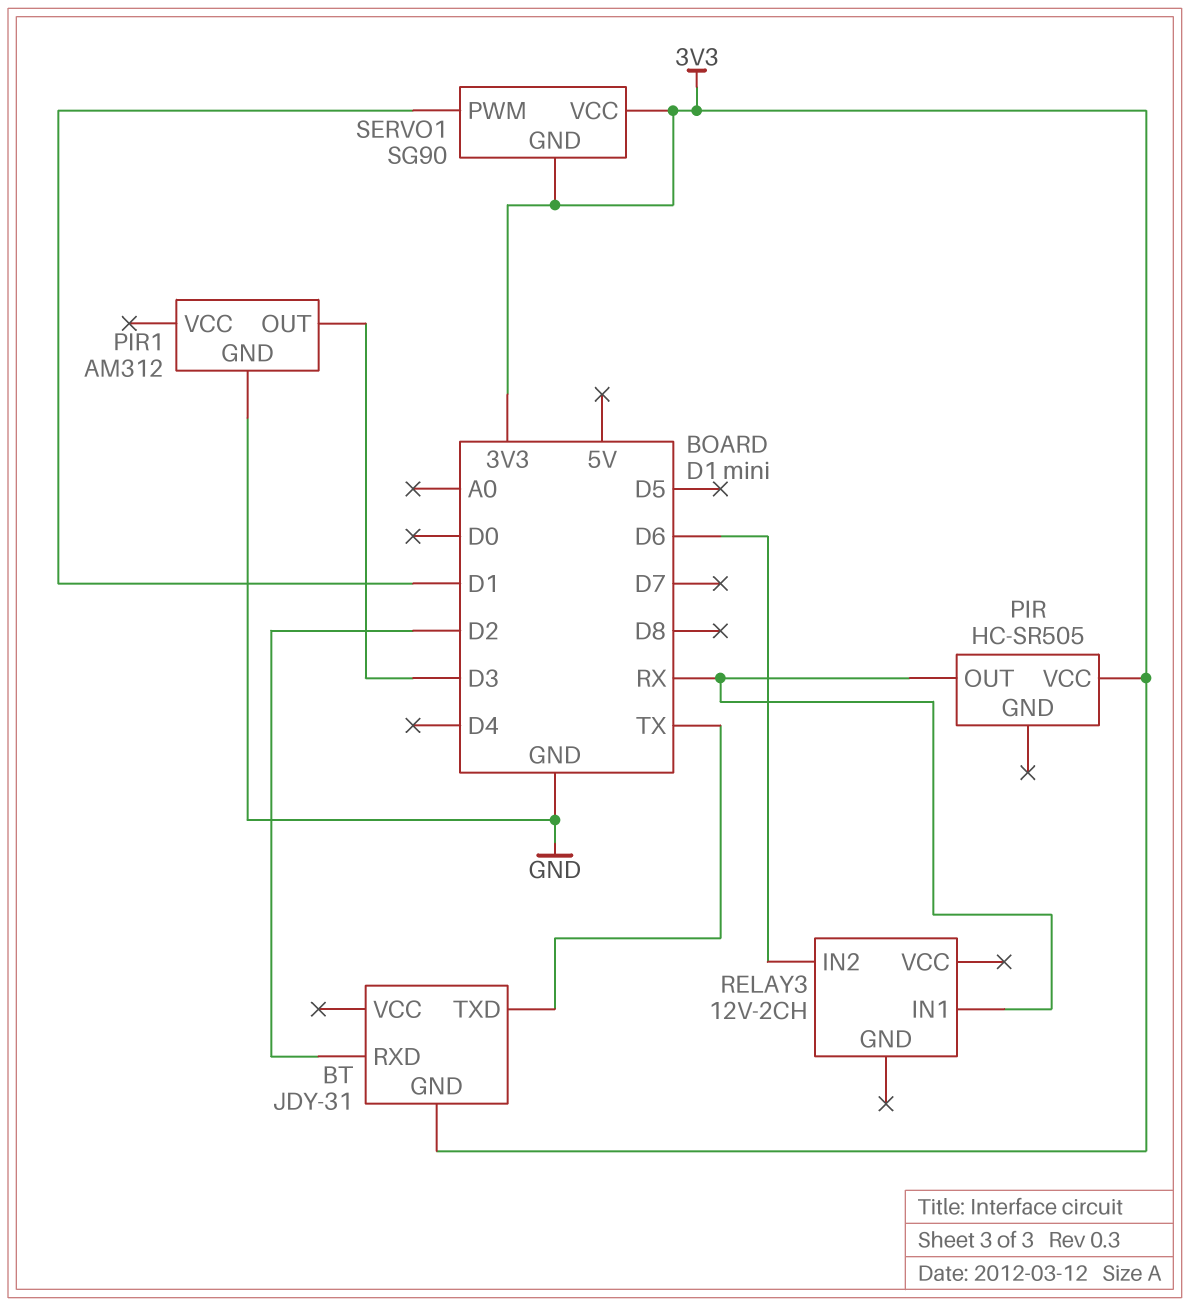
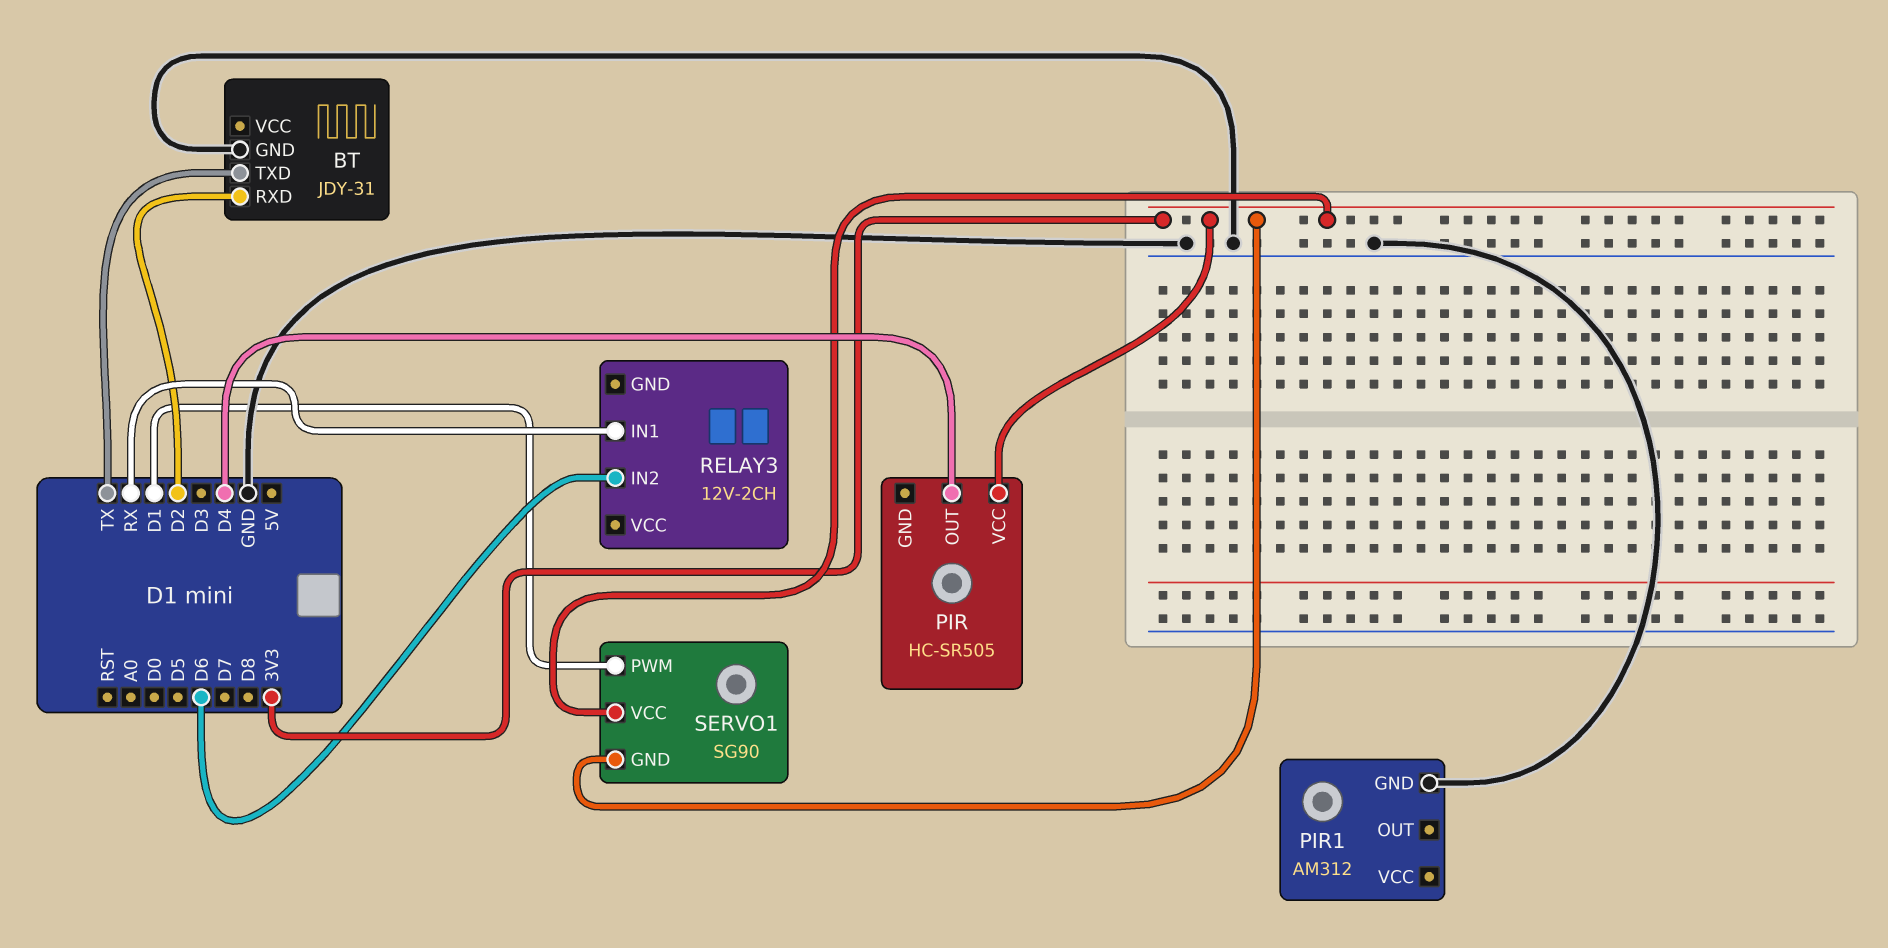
BT pin GND: 3V3 -> GND
PIR pin OUT: RX -> D4
PIR1 pin OUT: D3 -> none

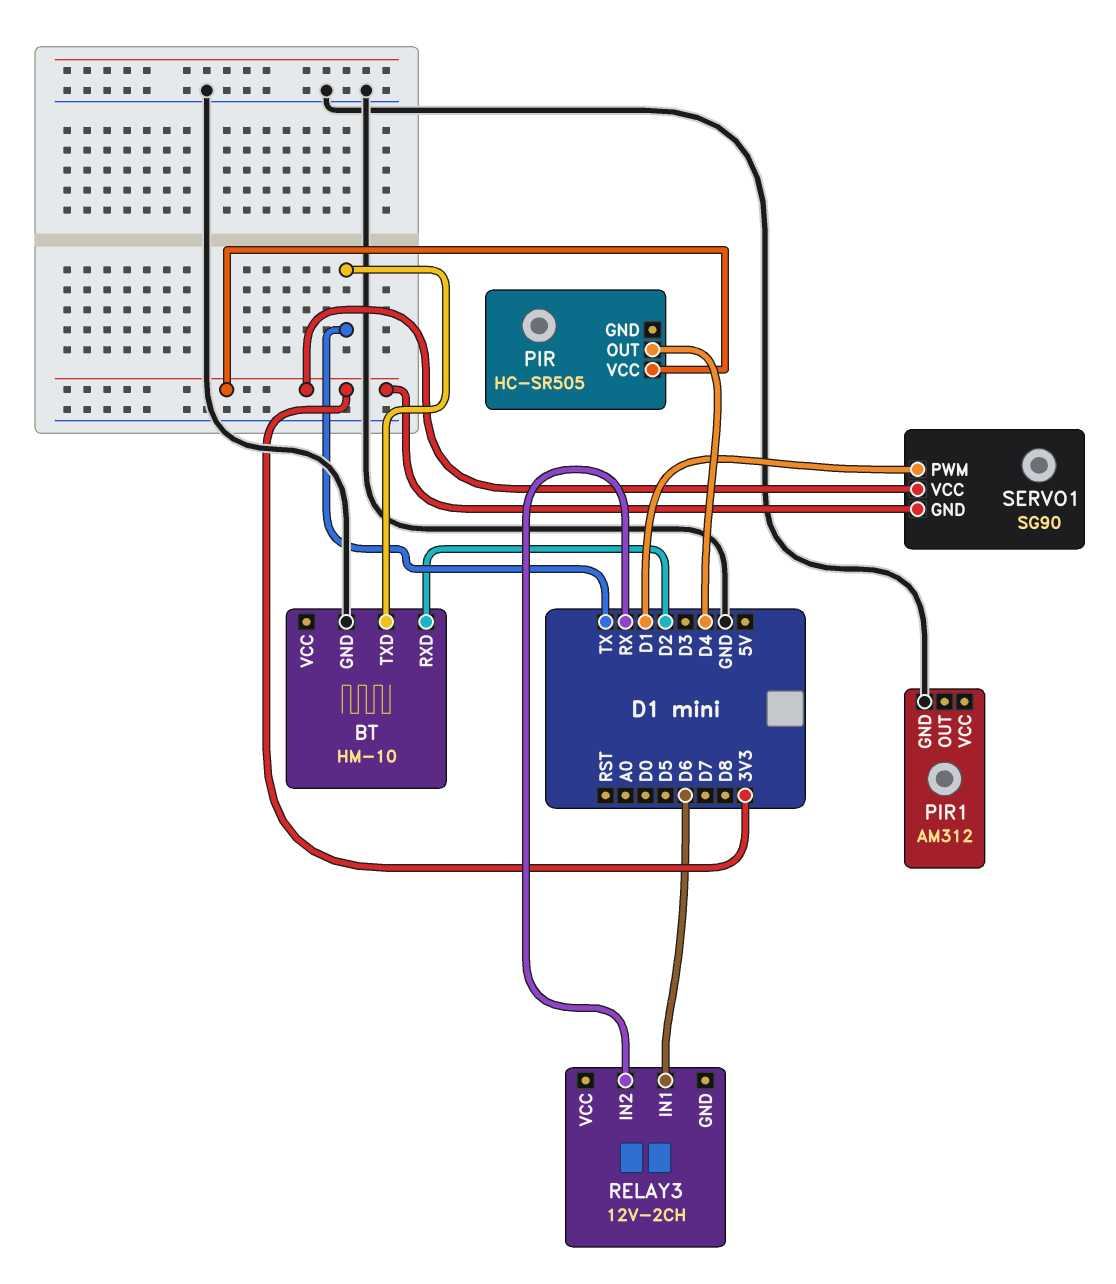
BT: JDY-31 -> HM-10
RELAY3 pin IN1: RX -> D6
RELAY3 pin IN2: D6 -> RX

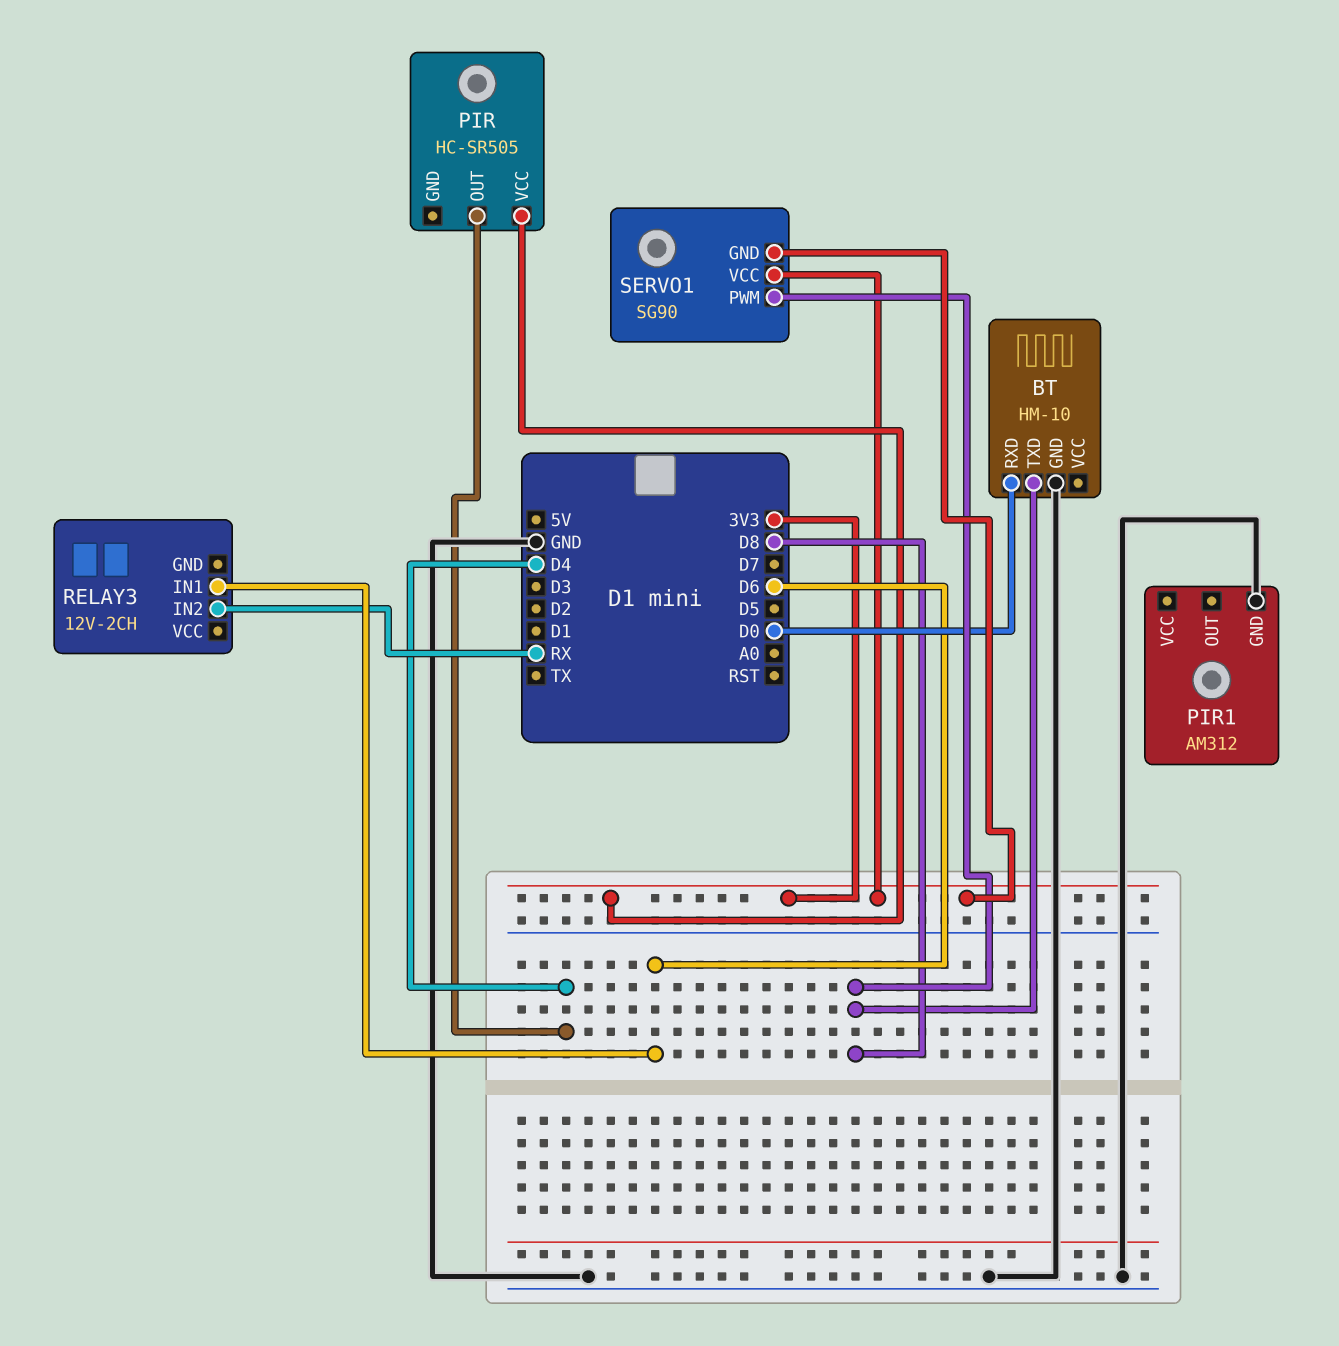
BT pin RXD: D2 -> D0
BT pin TXD: TX -> D8
SERVO1 pin PWM: D1 -> D8

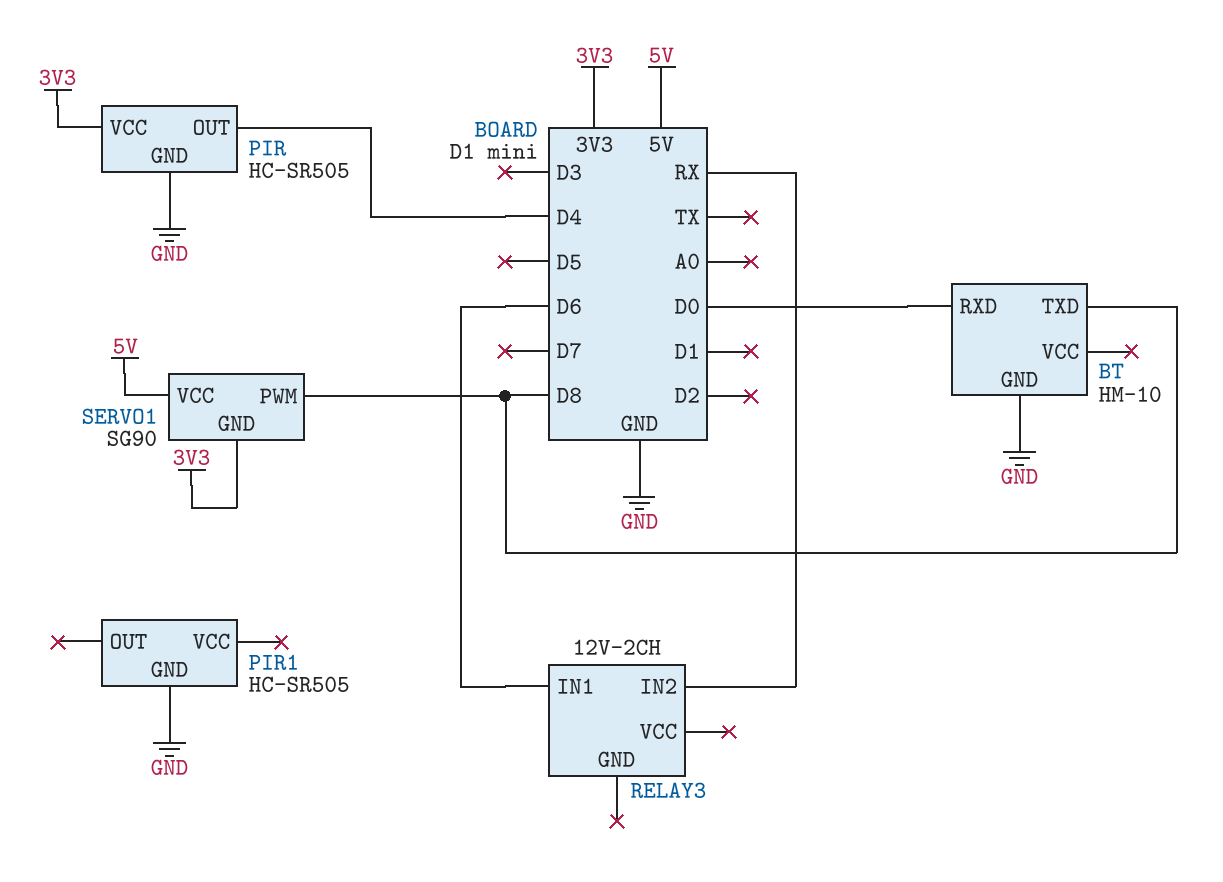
PIR pin GND: none -> GND
PIR1: AM312 -> HC-SR505
SERVO1 pin VCC: 3V3 -> 5V

